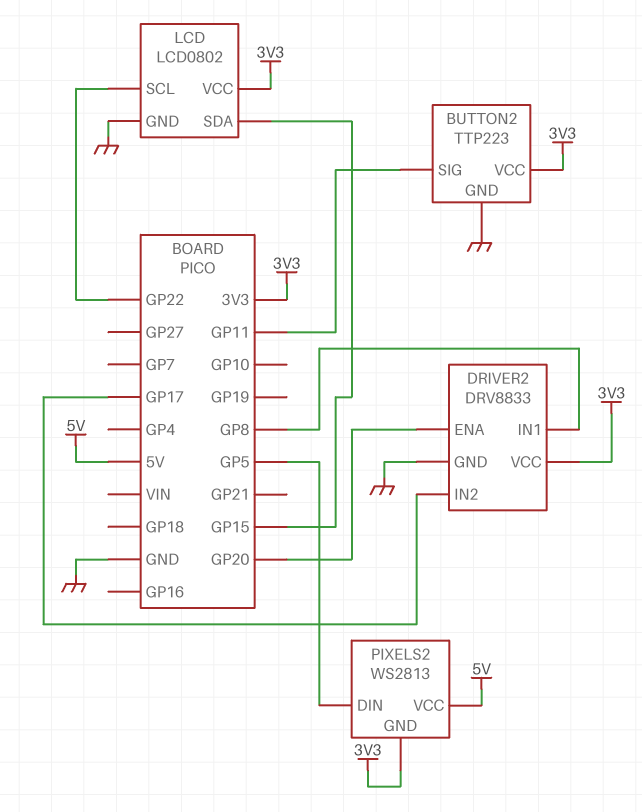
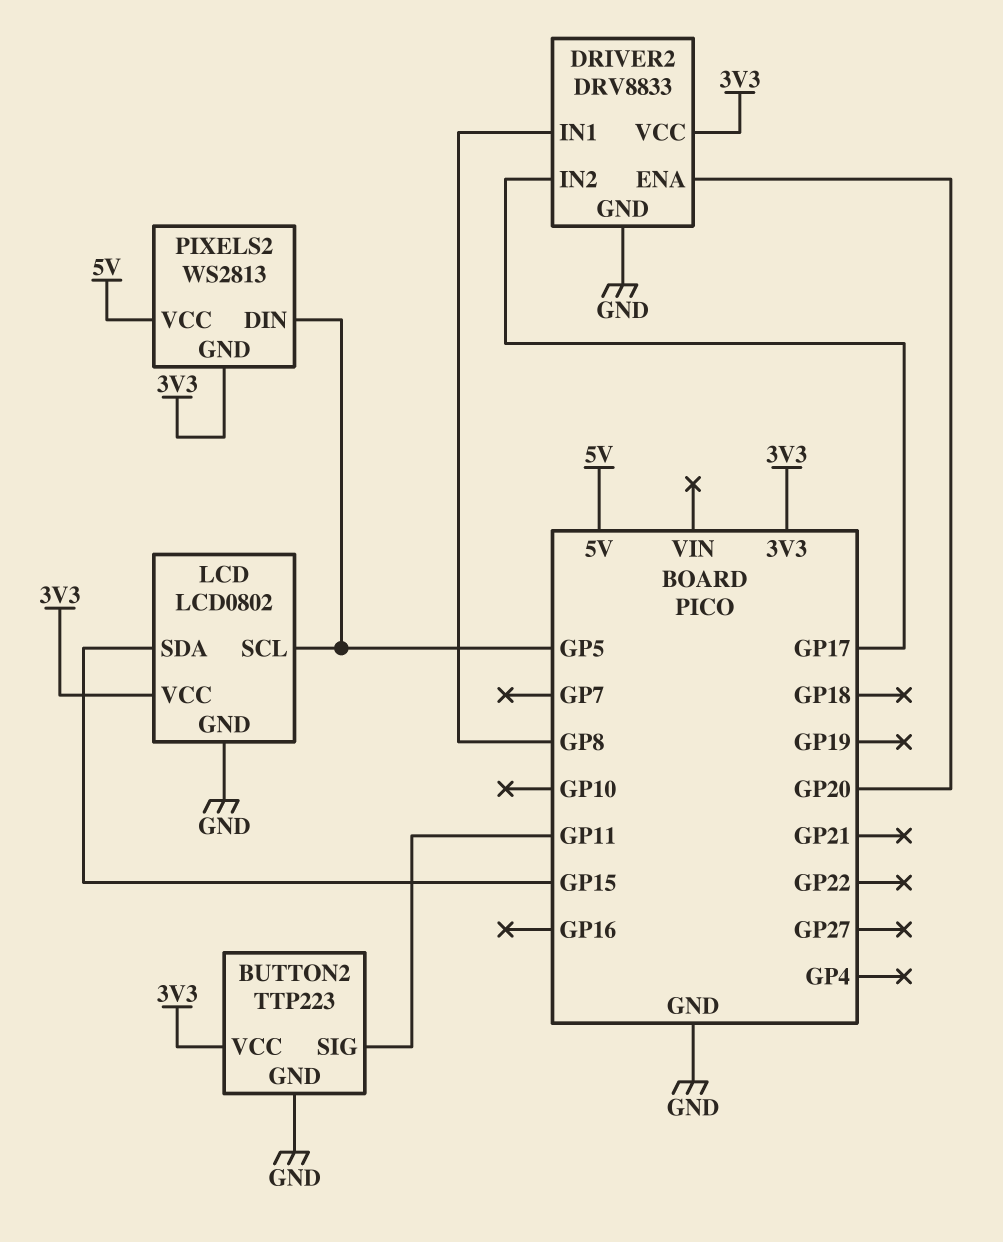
LCD pin SCL: GP22 -> GP5

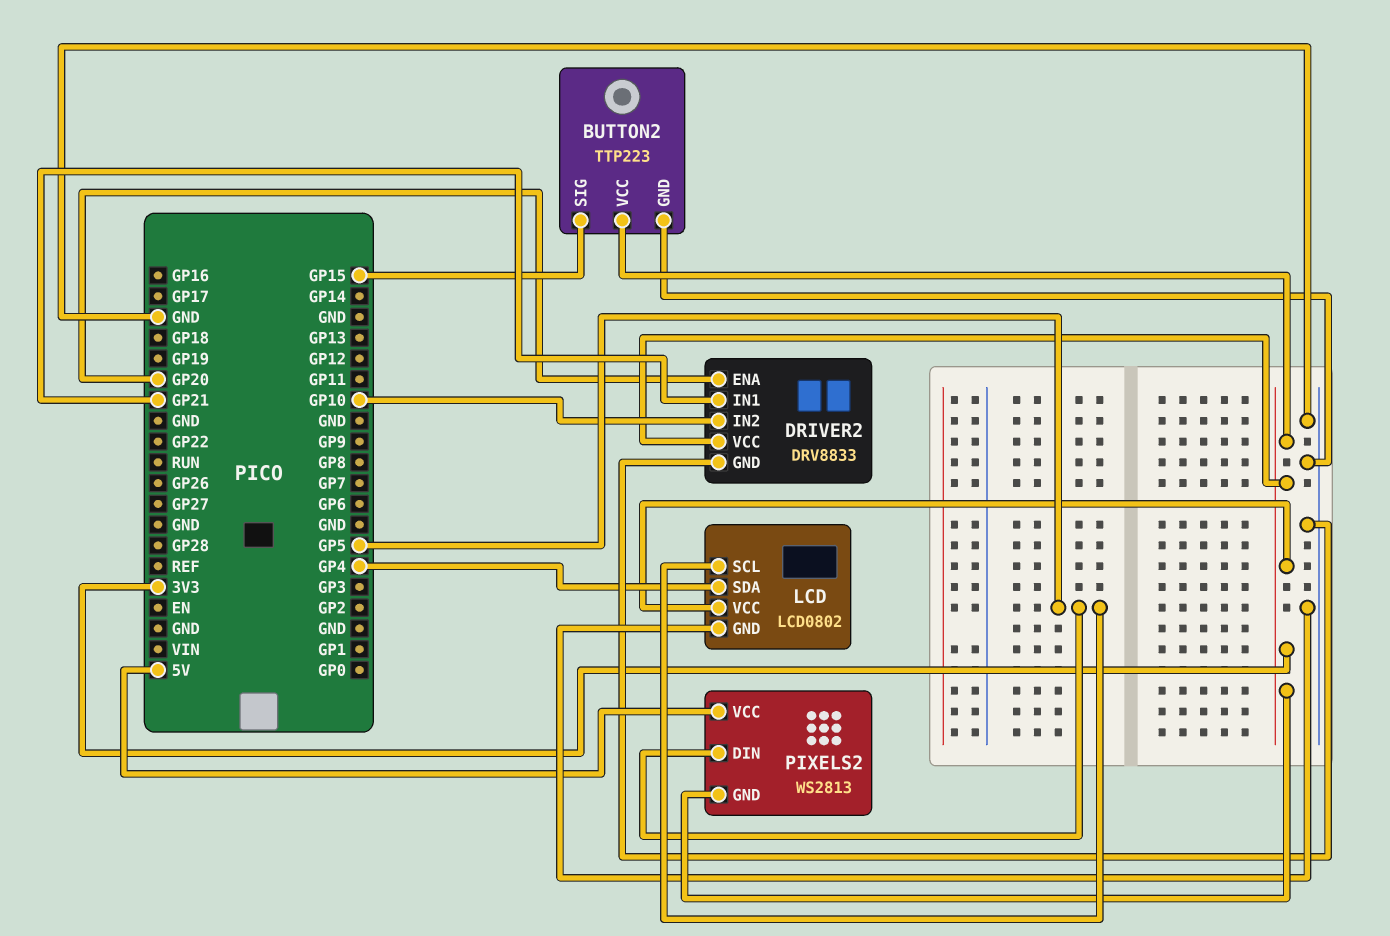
BUTTON2 pin SIG: GP11 -> GP15
DRIVER2 pin IN1: GP8 -> GP21
DRIVER2 pin IN2: GP17 -> GP10
LCD pin SDA: GP15 -> GP4

